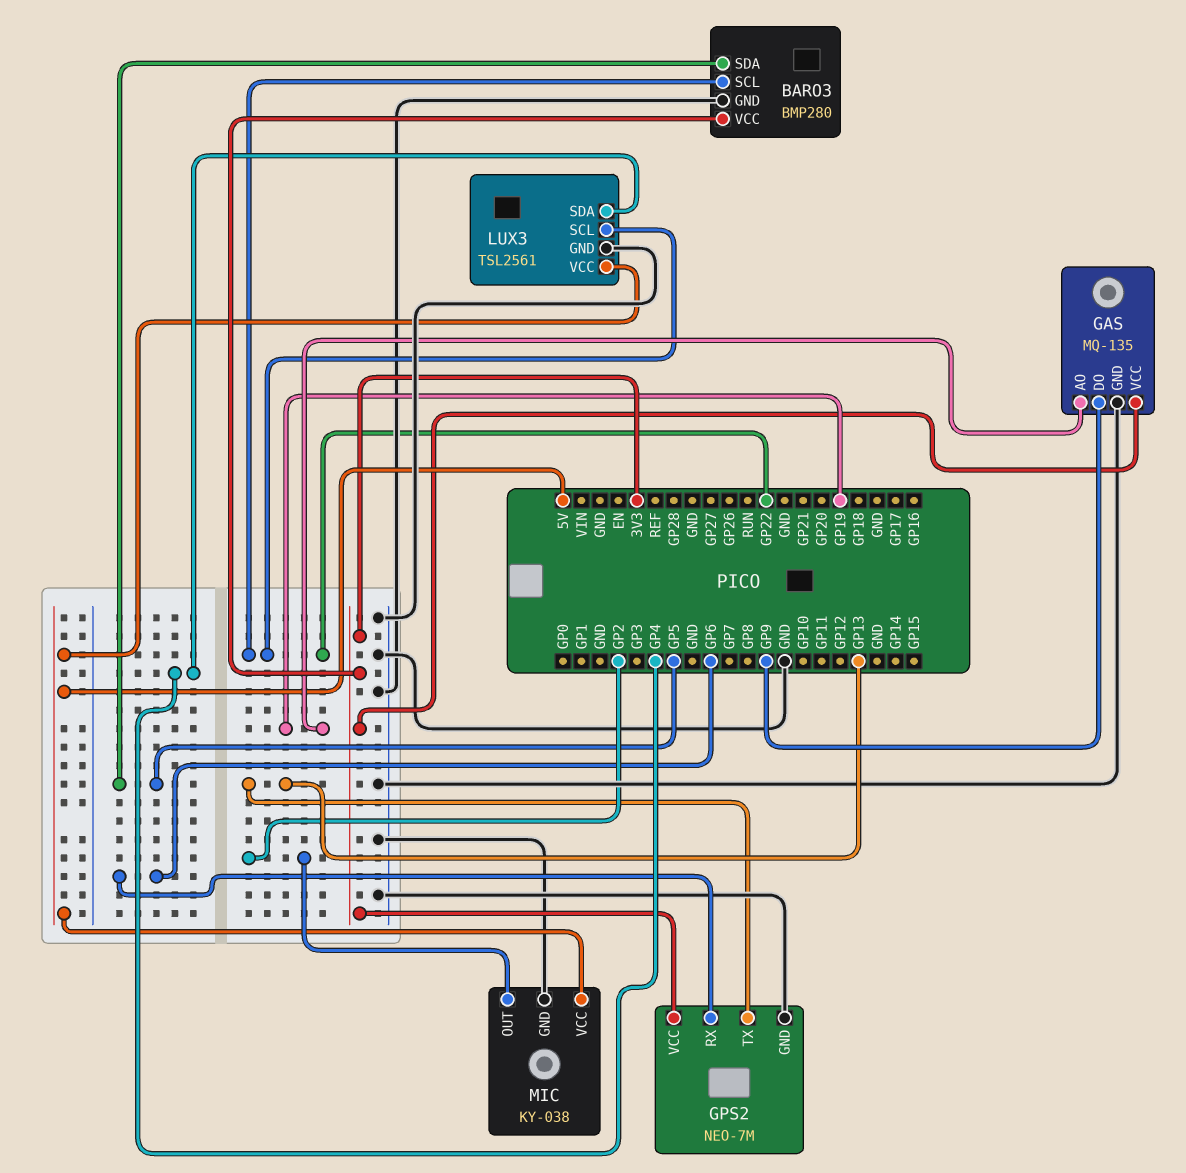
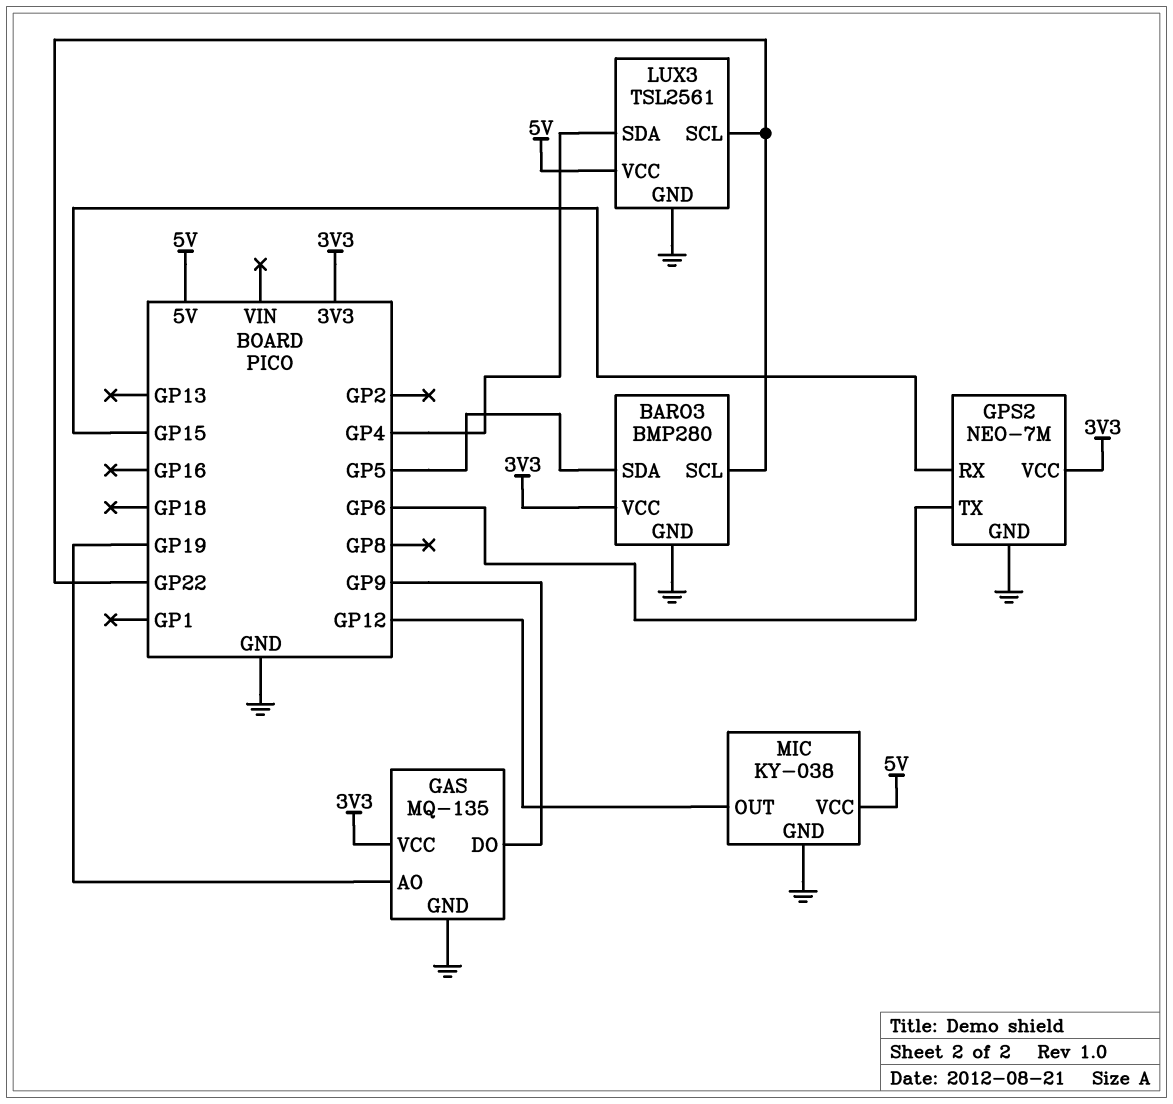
GPS2 pin RX: GP6 -> GP15
GPS2 pin TX: GP13 -> GP6
MIC pin OUT: GP2 -> GP12

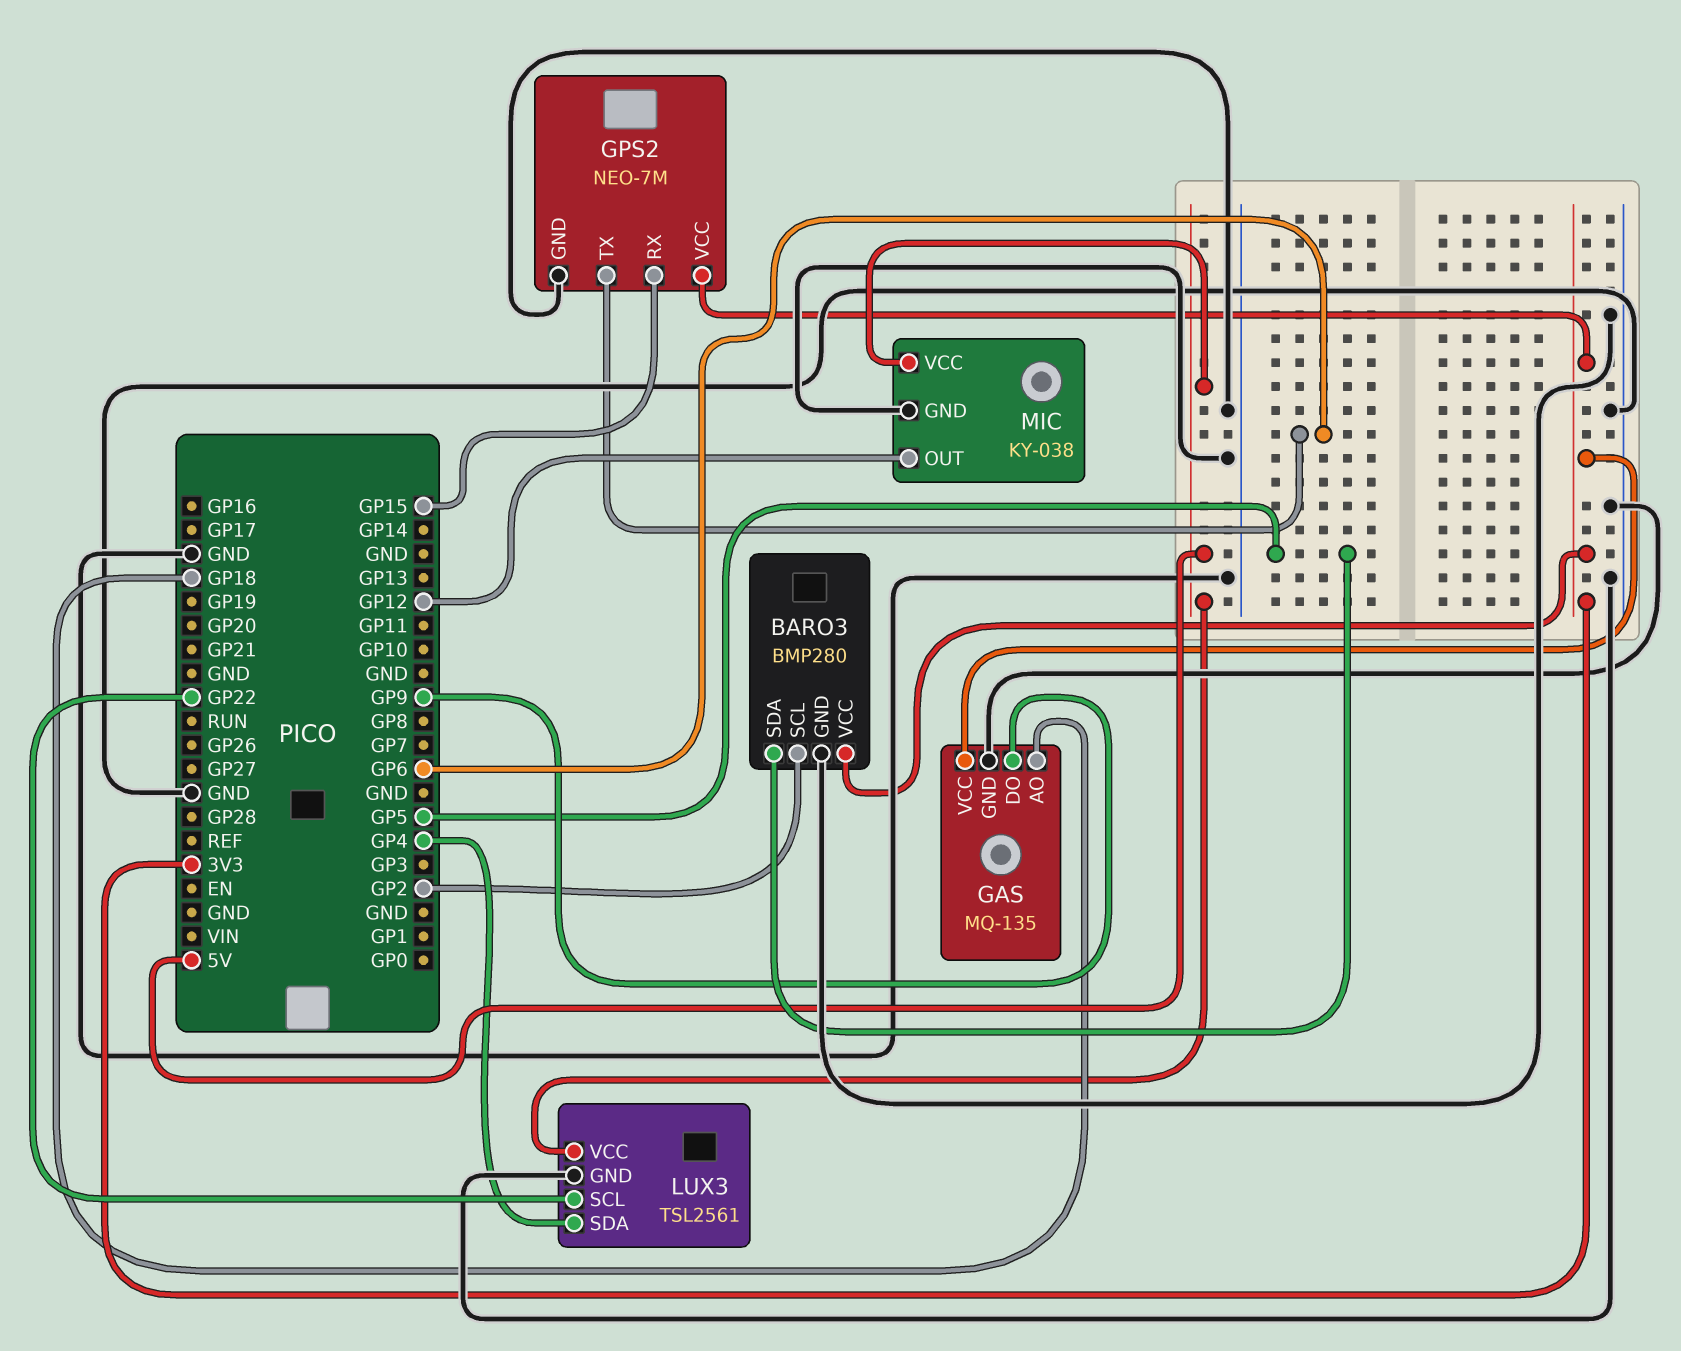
BARO3 pin SCL: GP22 -> GP2
GAS pin AO: GP19 -> GP18

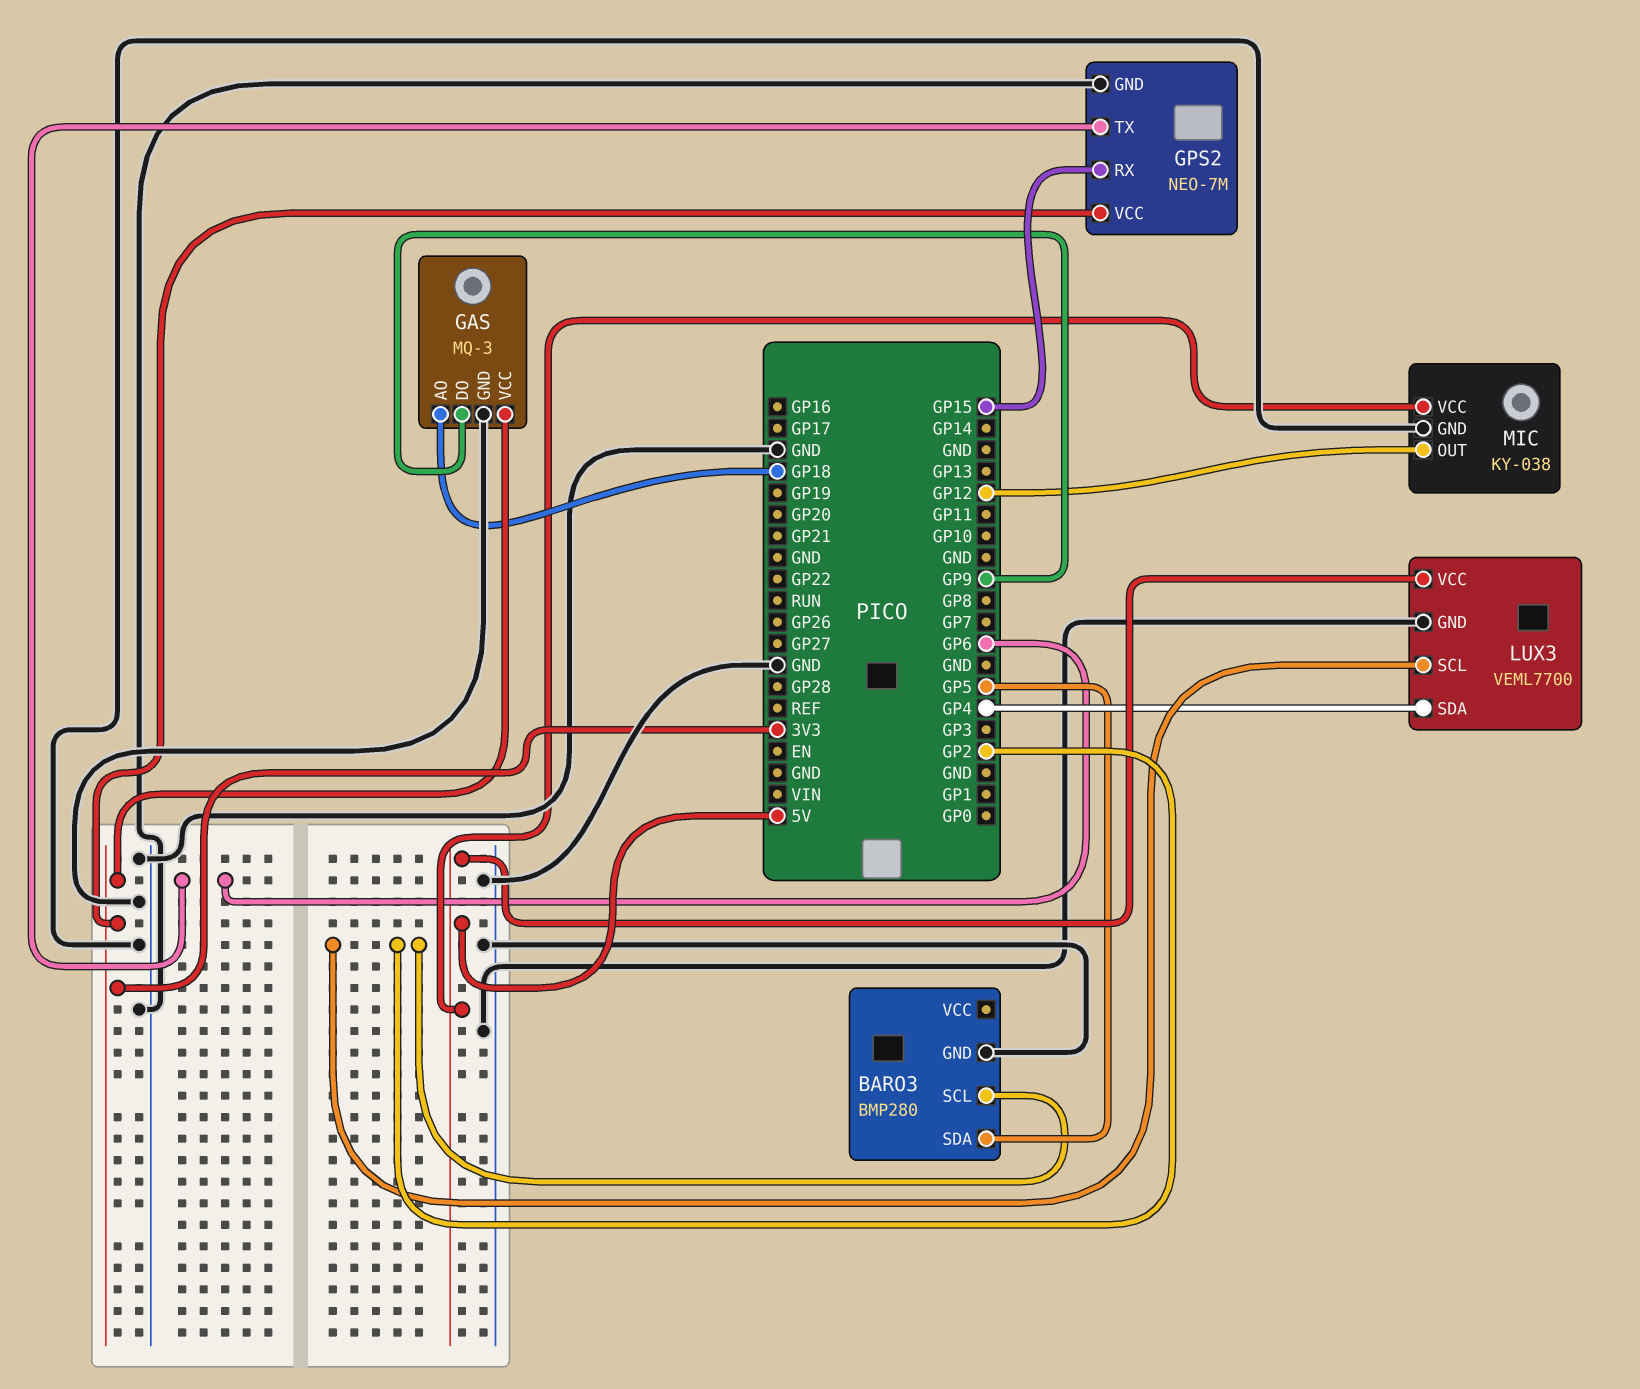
BARO3 pin VCC: 3V3 -> none
GAS: MQ-135 -> MQ-3
LUX3: TSL2561 -> VEML7700
LUX3 pin SCL: GP22 -> GP2

